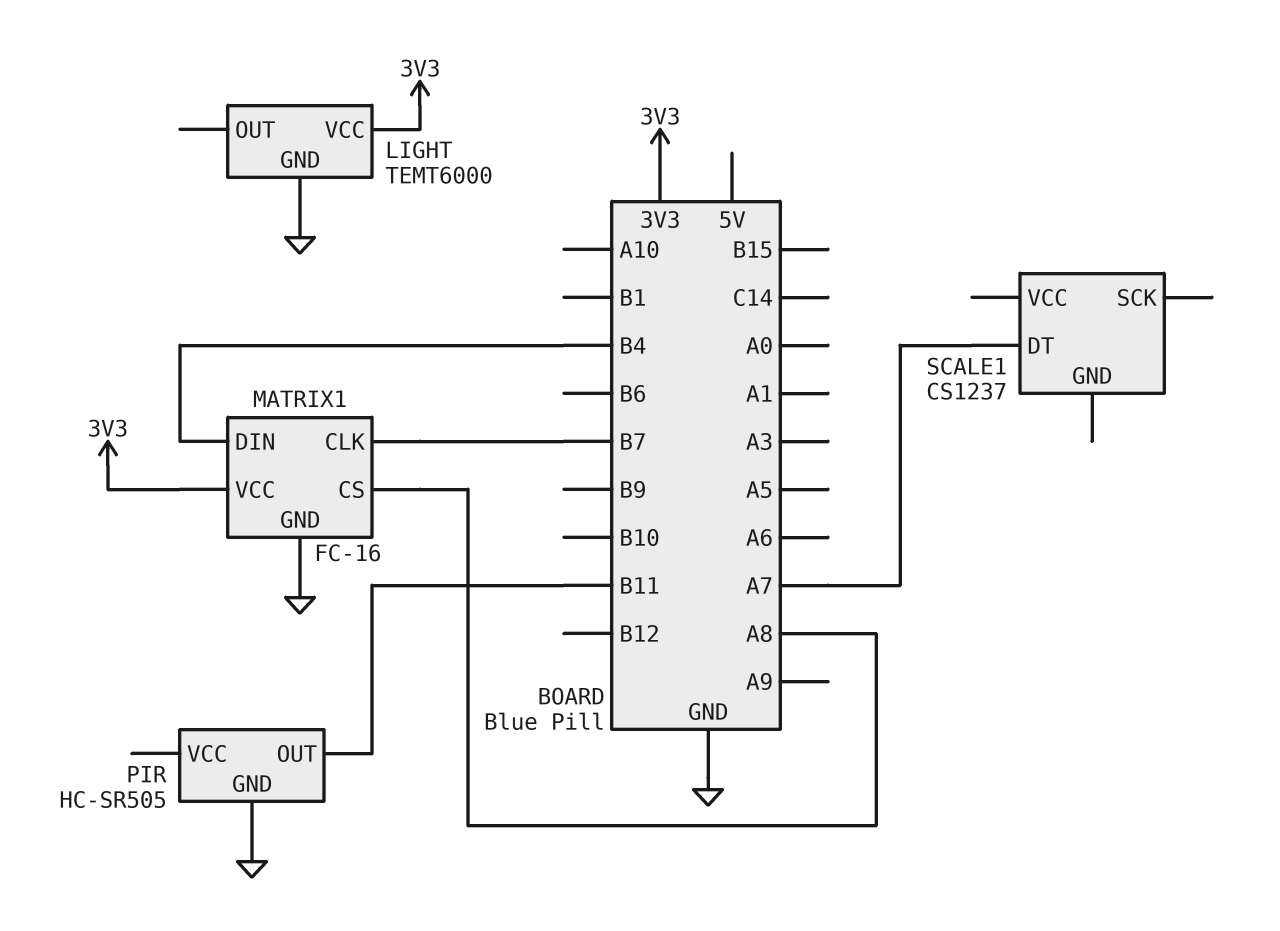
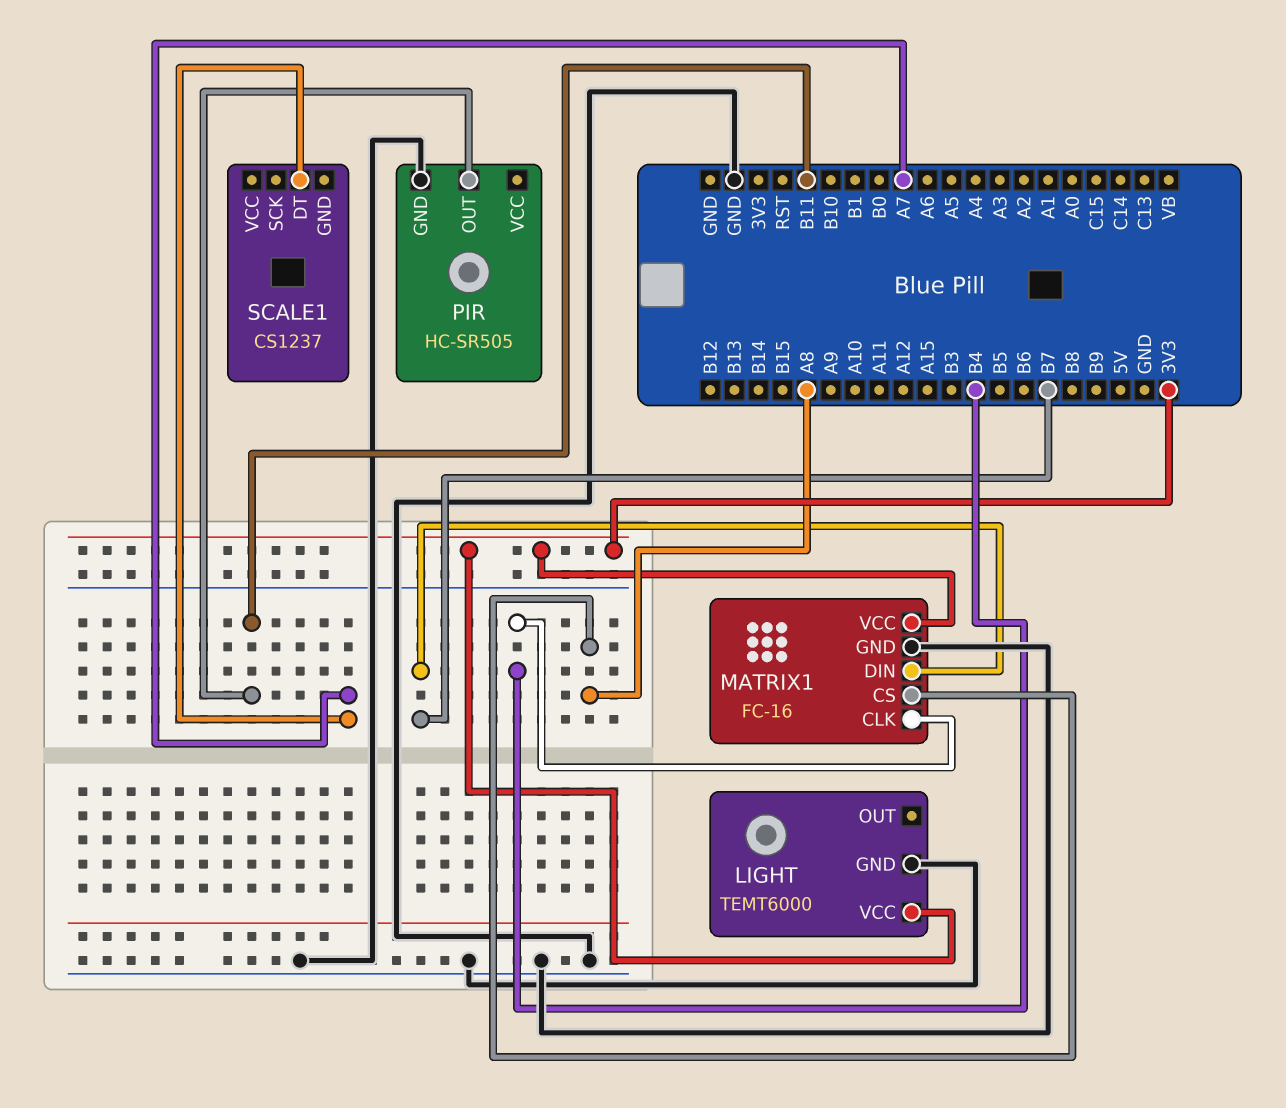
MATRIX1 pin CLK: B7 -> B4
MATRIX1 pin DIN: B4 -> B7

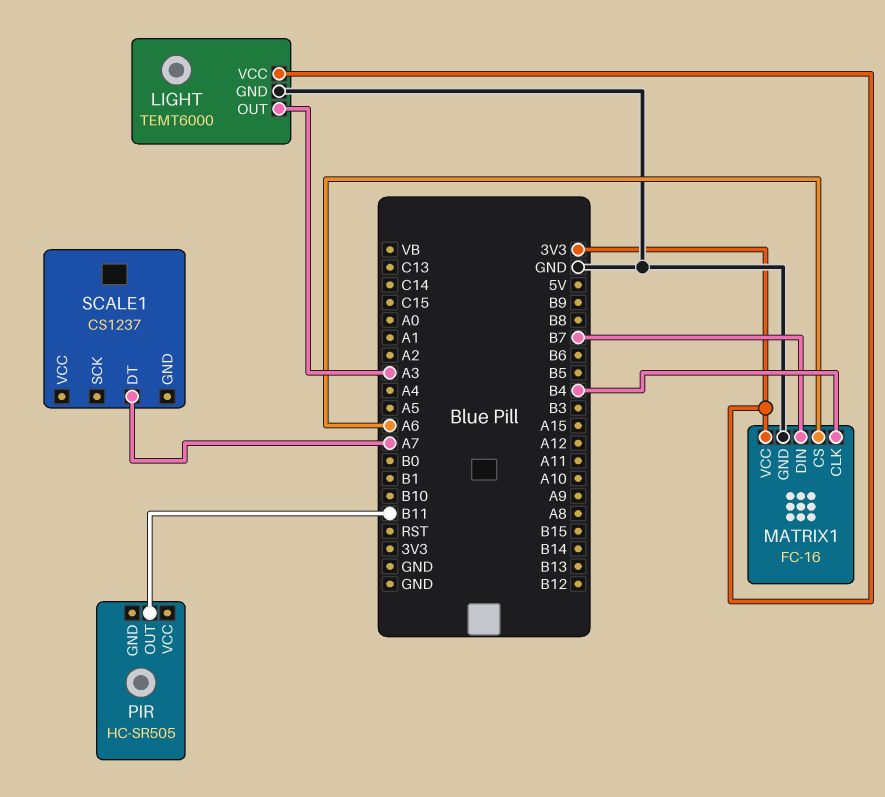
LIGHT pin OUT: none -> A3
MATRIX1 pin CS: A8 -> A6
PIR pin GND: GND -> none

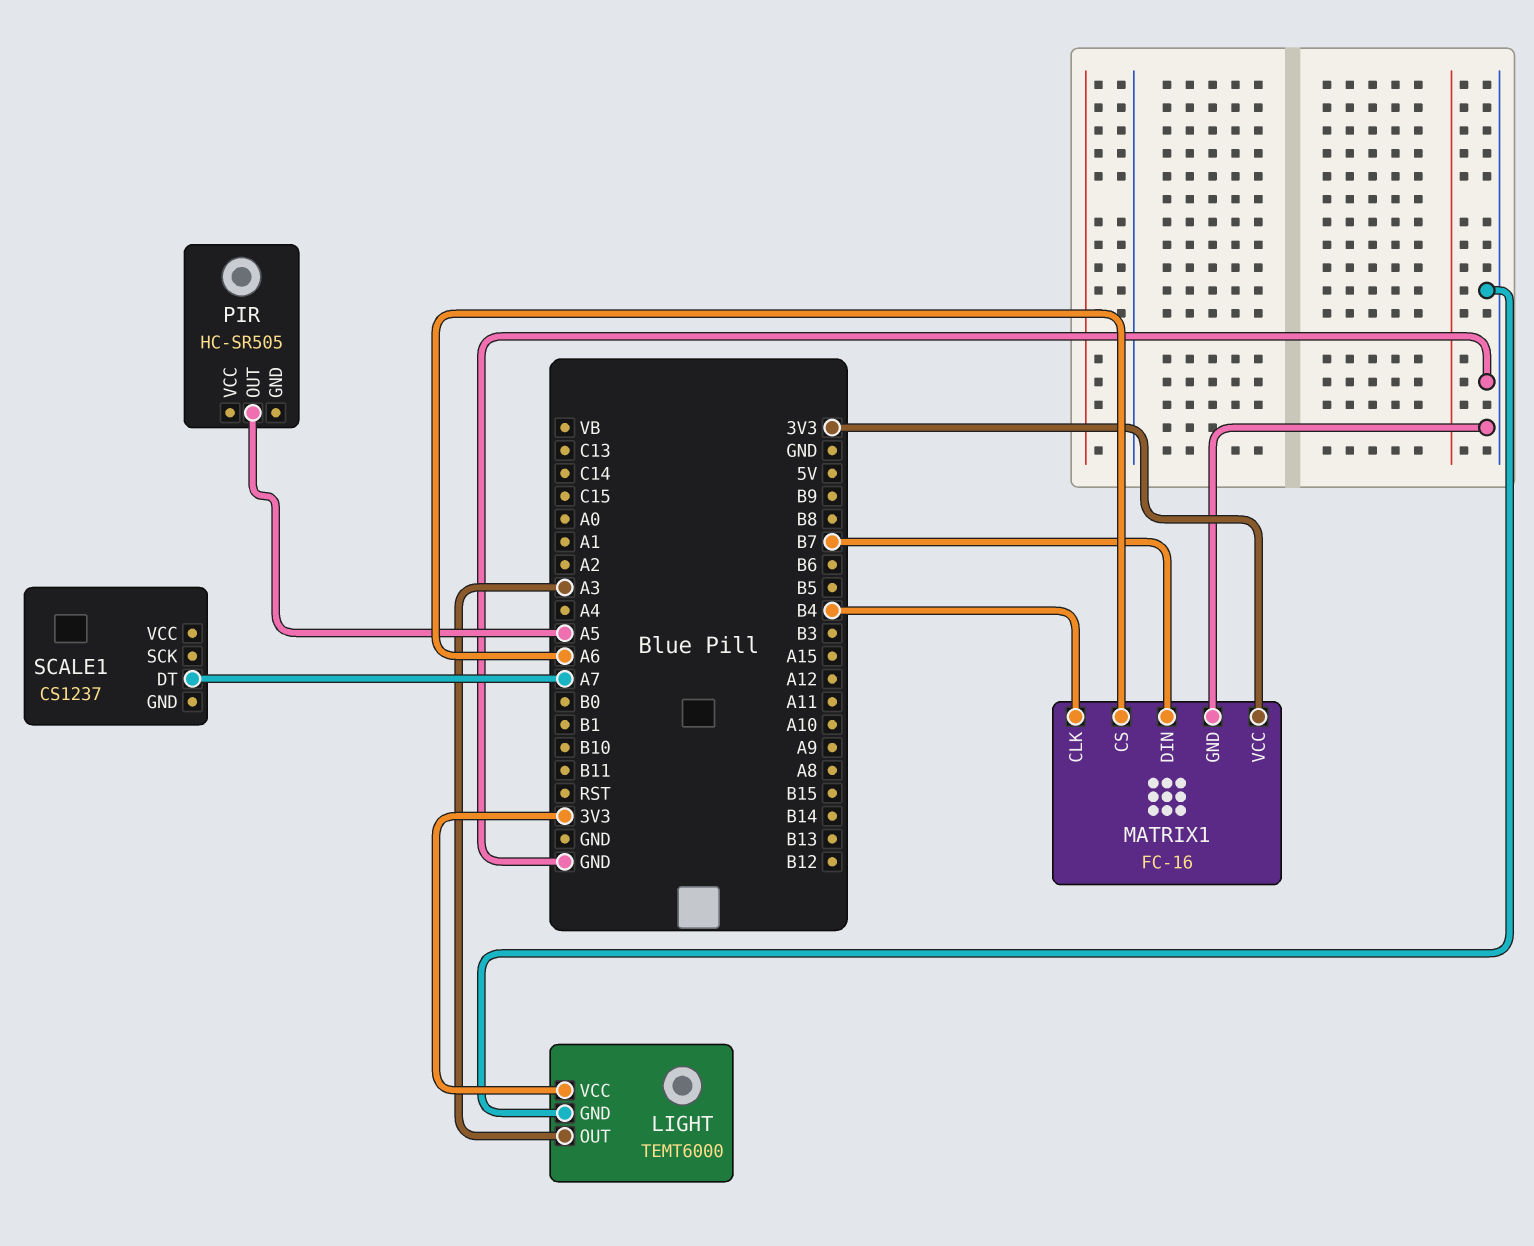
PIR pin OUT: B11 -> A5

